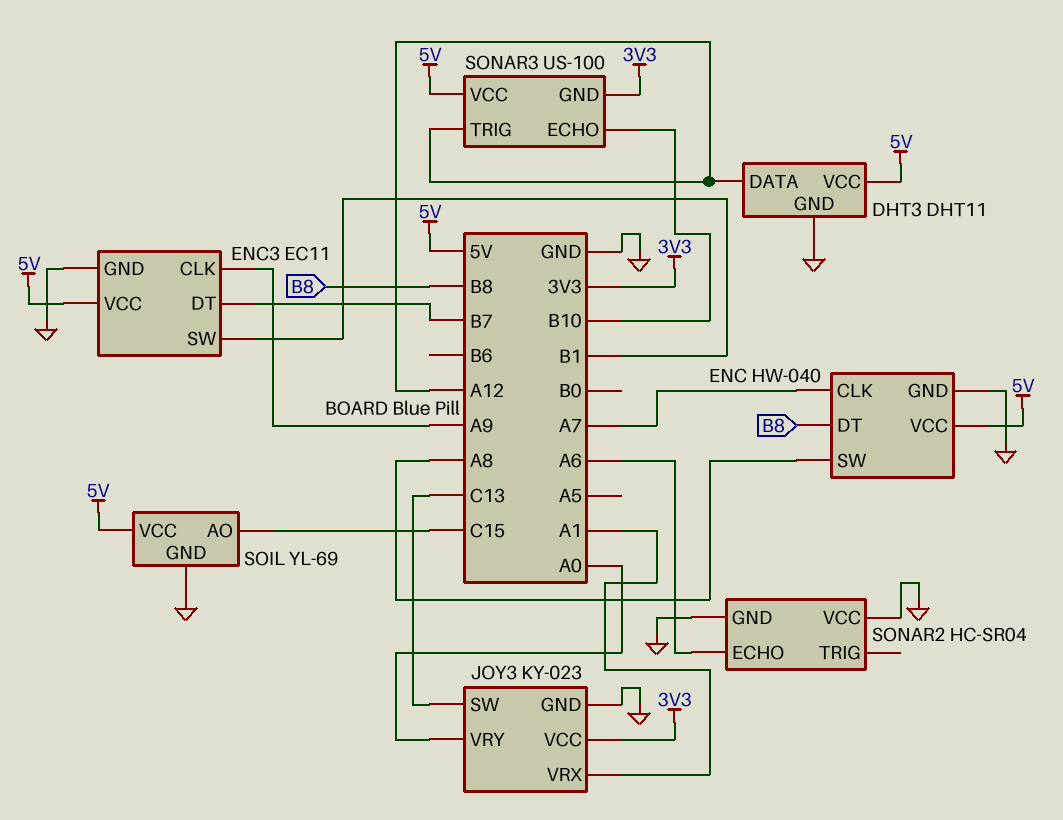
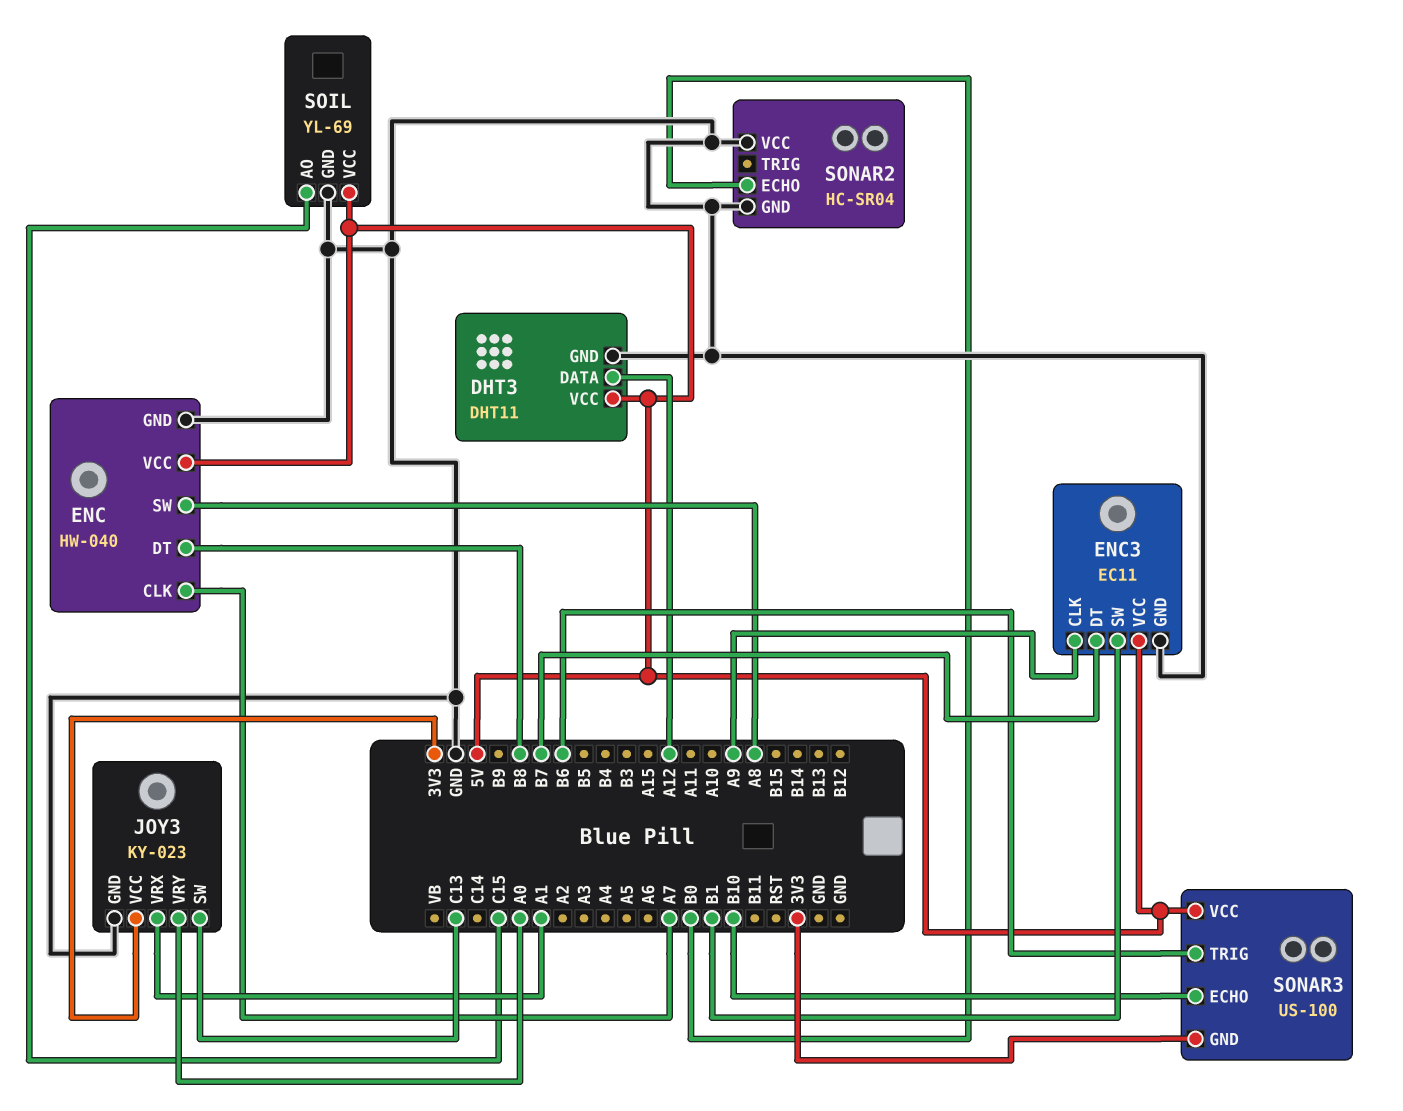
SONAR2 pin ECHO: A6 -> B0
SONAR3 pin TRIG: A12 -> B6

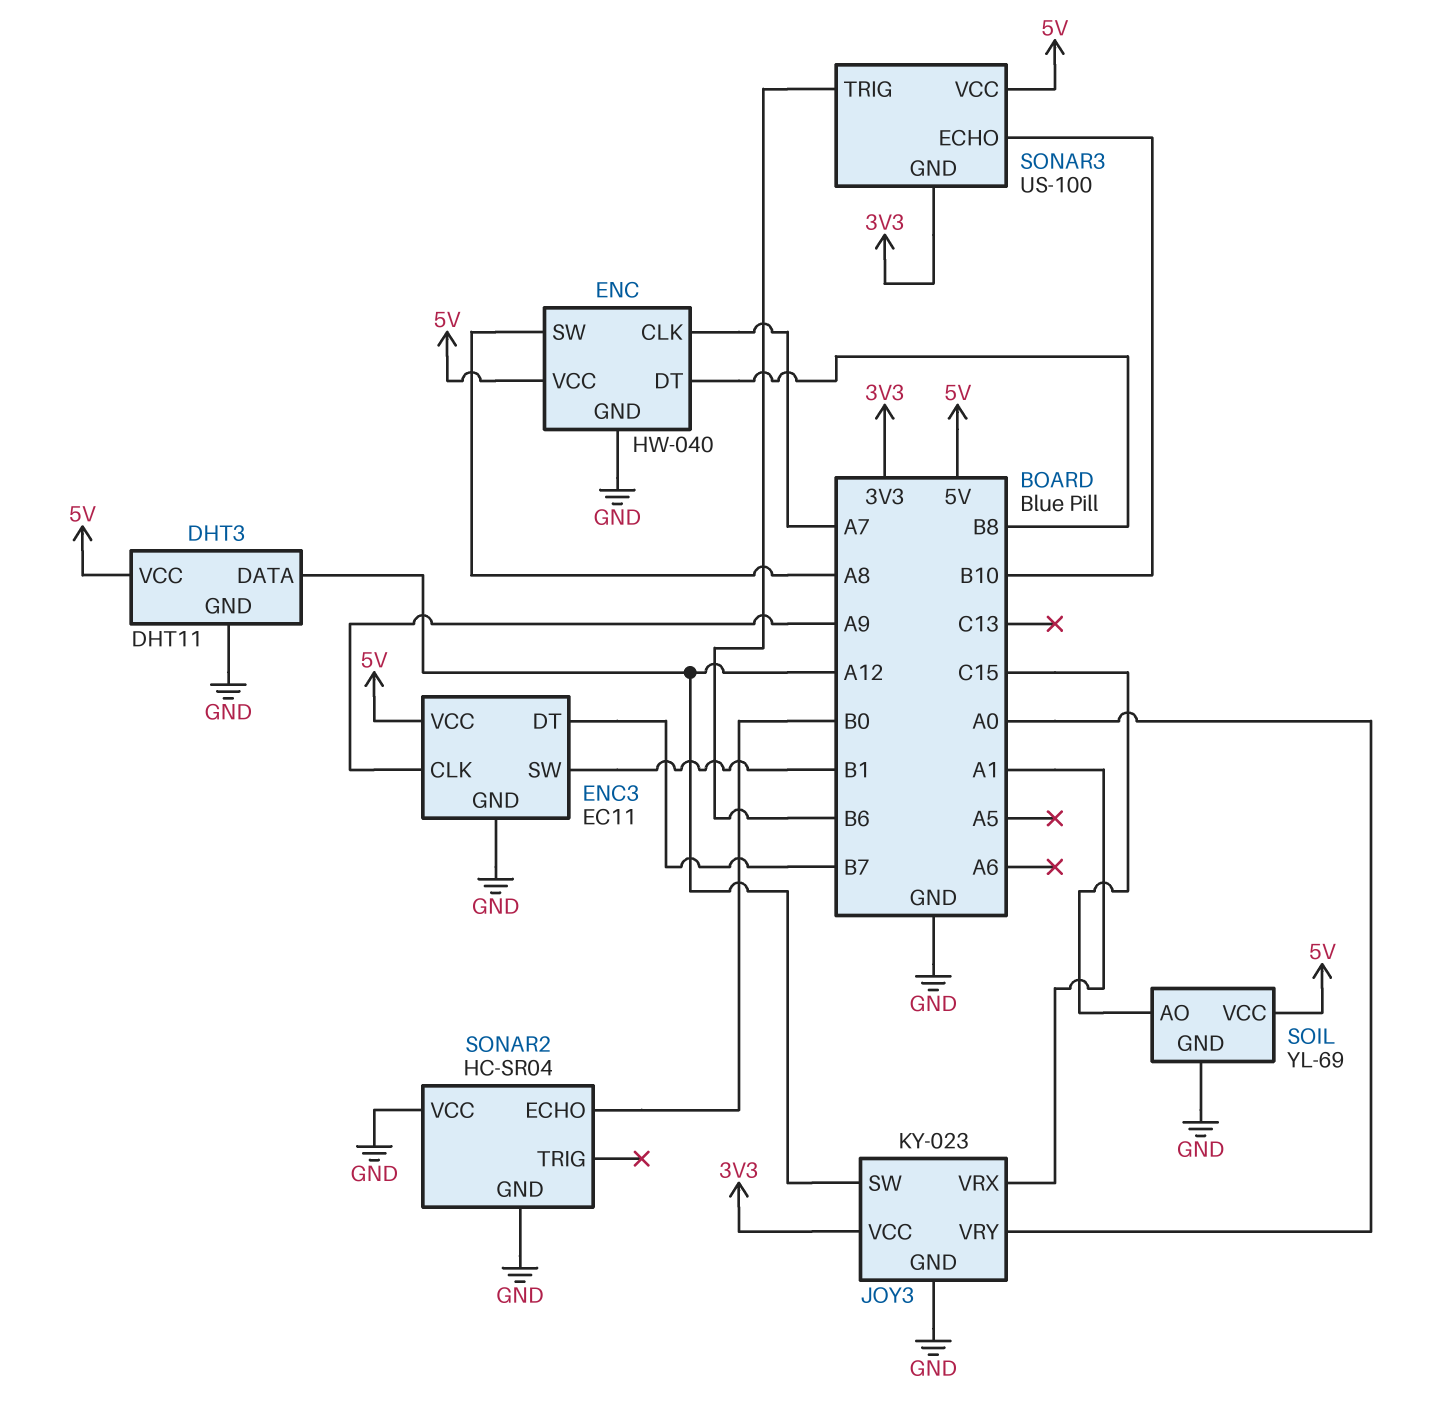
JOY3 pin SW: C13 -> A12

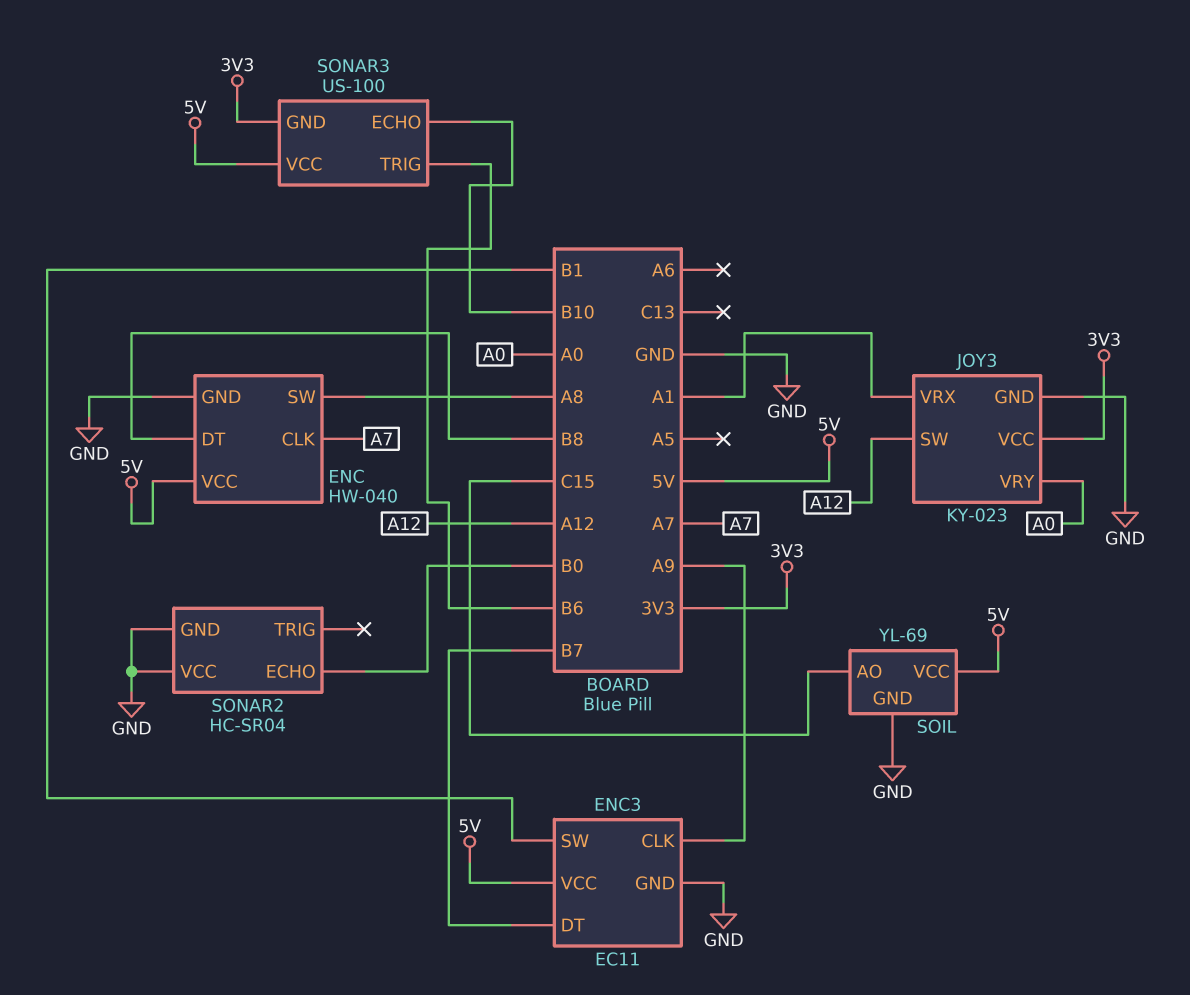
DHT3: DHT11 -> none
DHT3 pin DATA: A12 -> none
DHT3 pin GND: GND -> none
DHT3 pin VCC: 5V -> none

